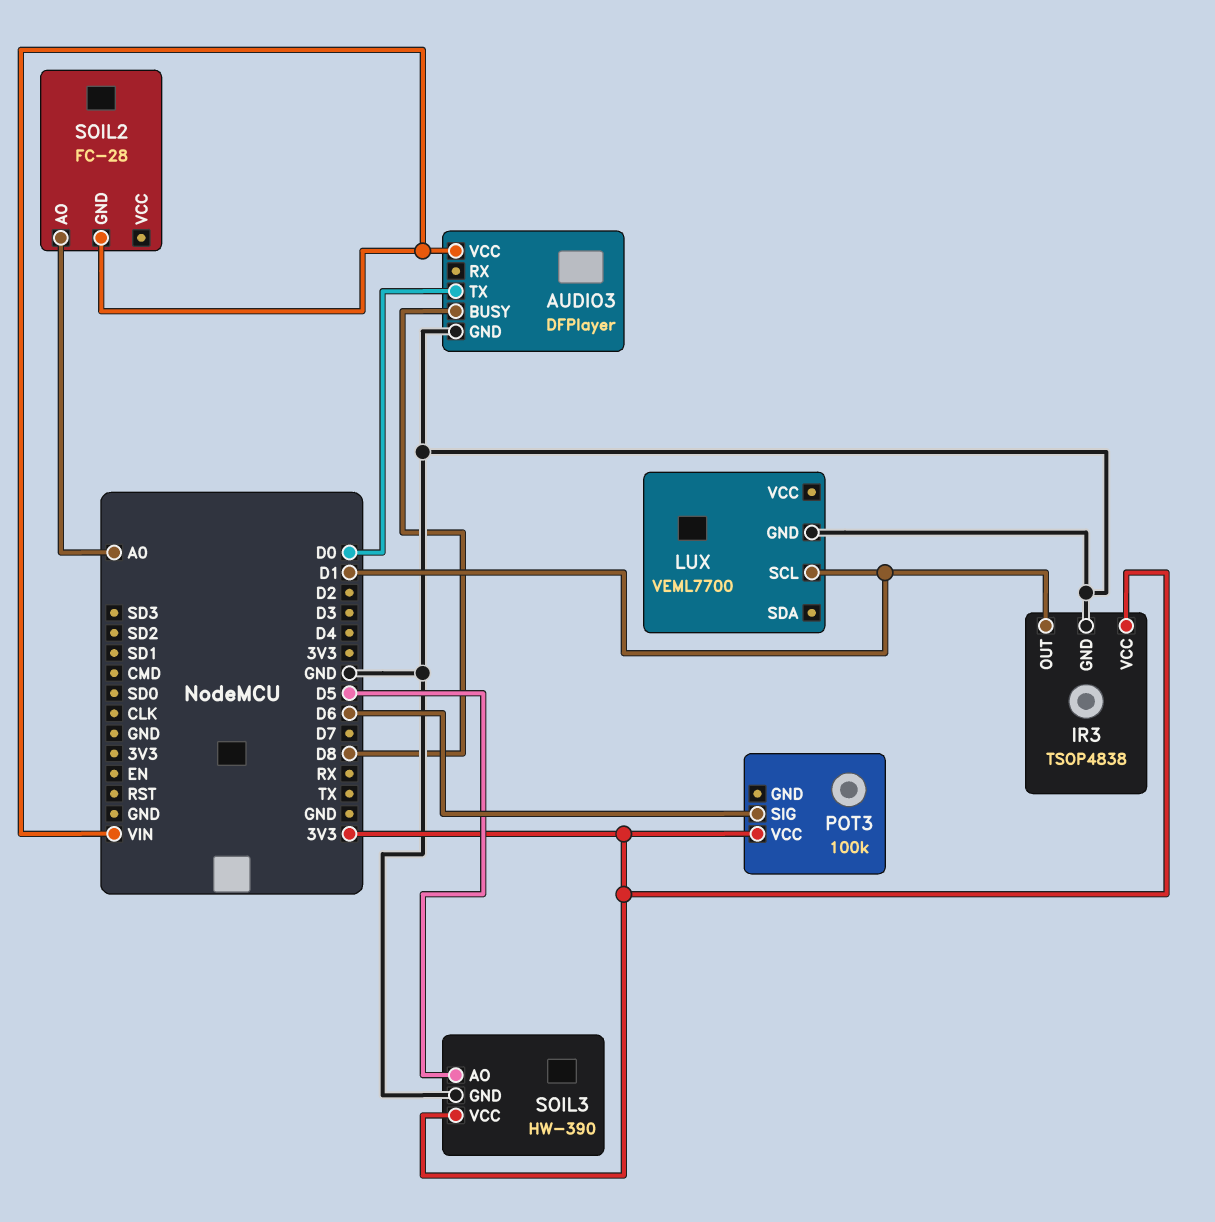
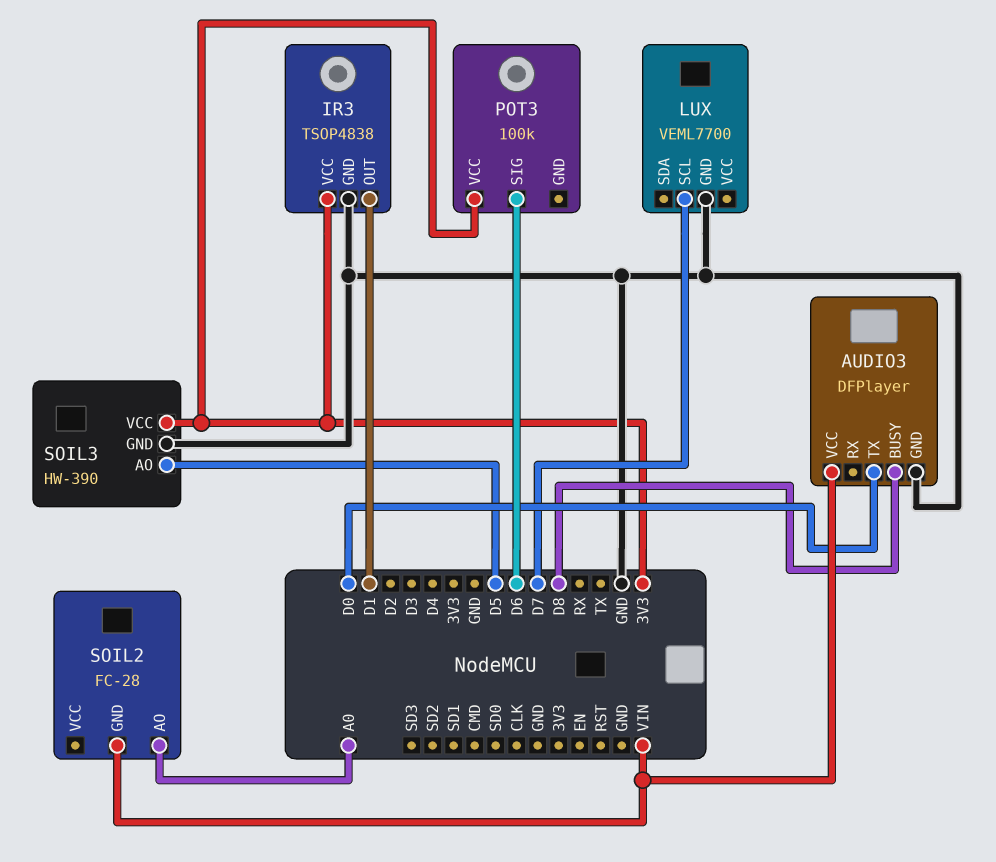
LUX pin SCL: D1 -> D7

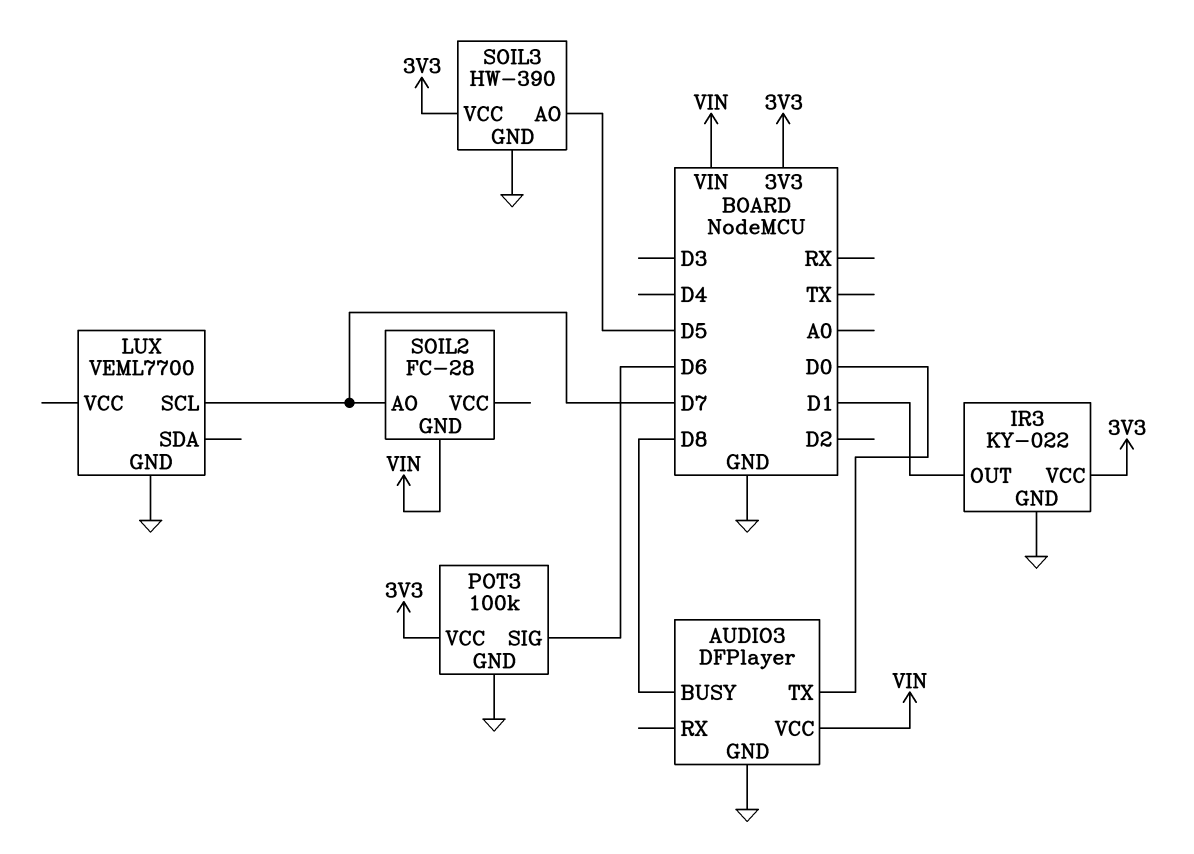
IR3: TSOP4838 -> KY-022
POT3 pin GND: none -> GND
SOIL2 pin AO: A0 -> D7

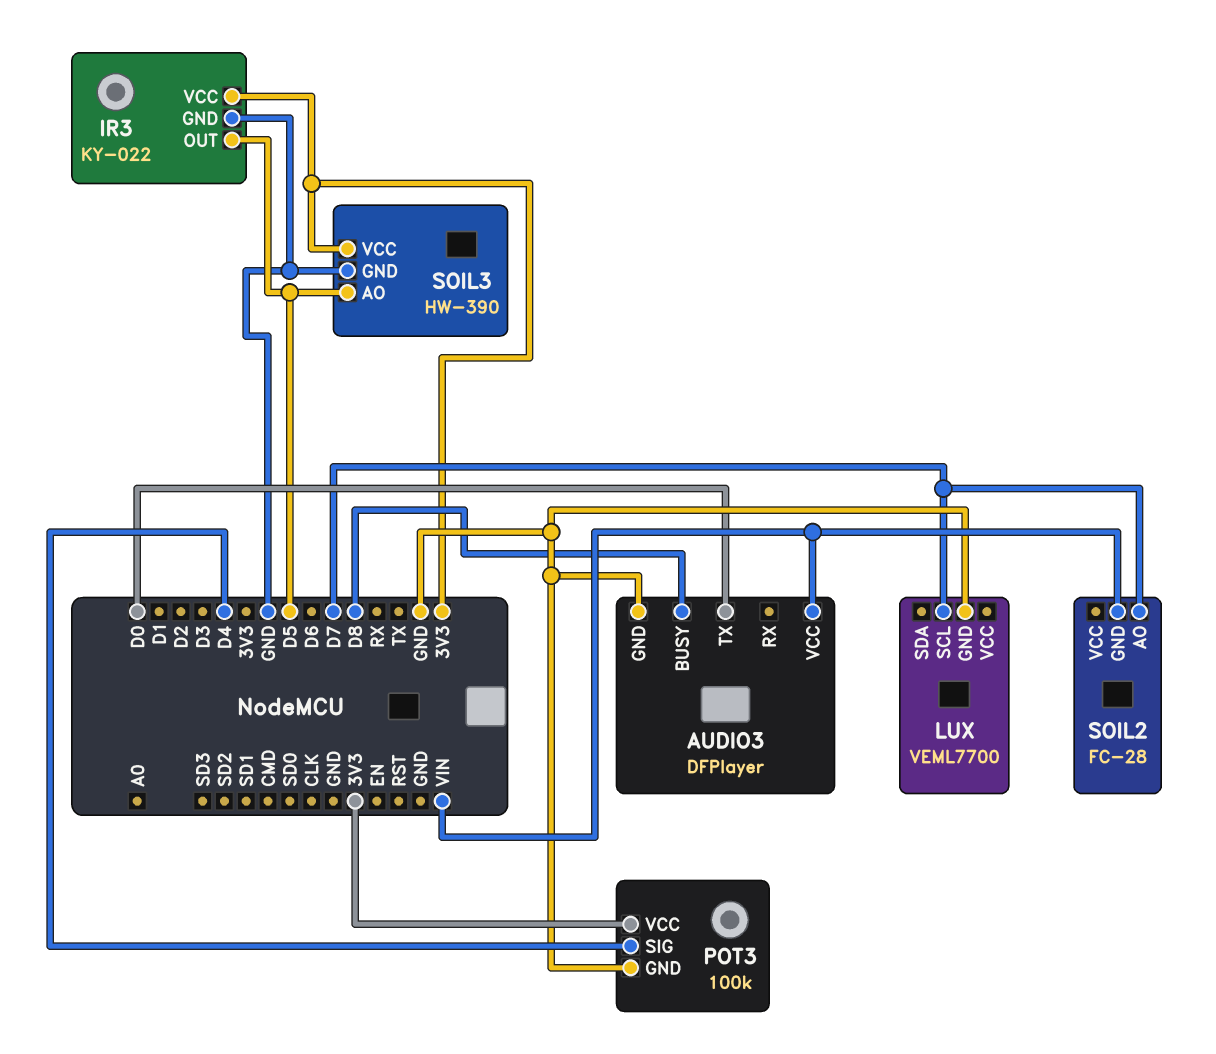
IR3 pin OUT: D1 -> D5
POT3 pin SIG: D6 -> D4

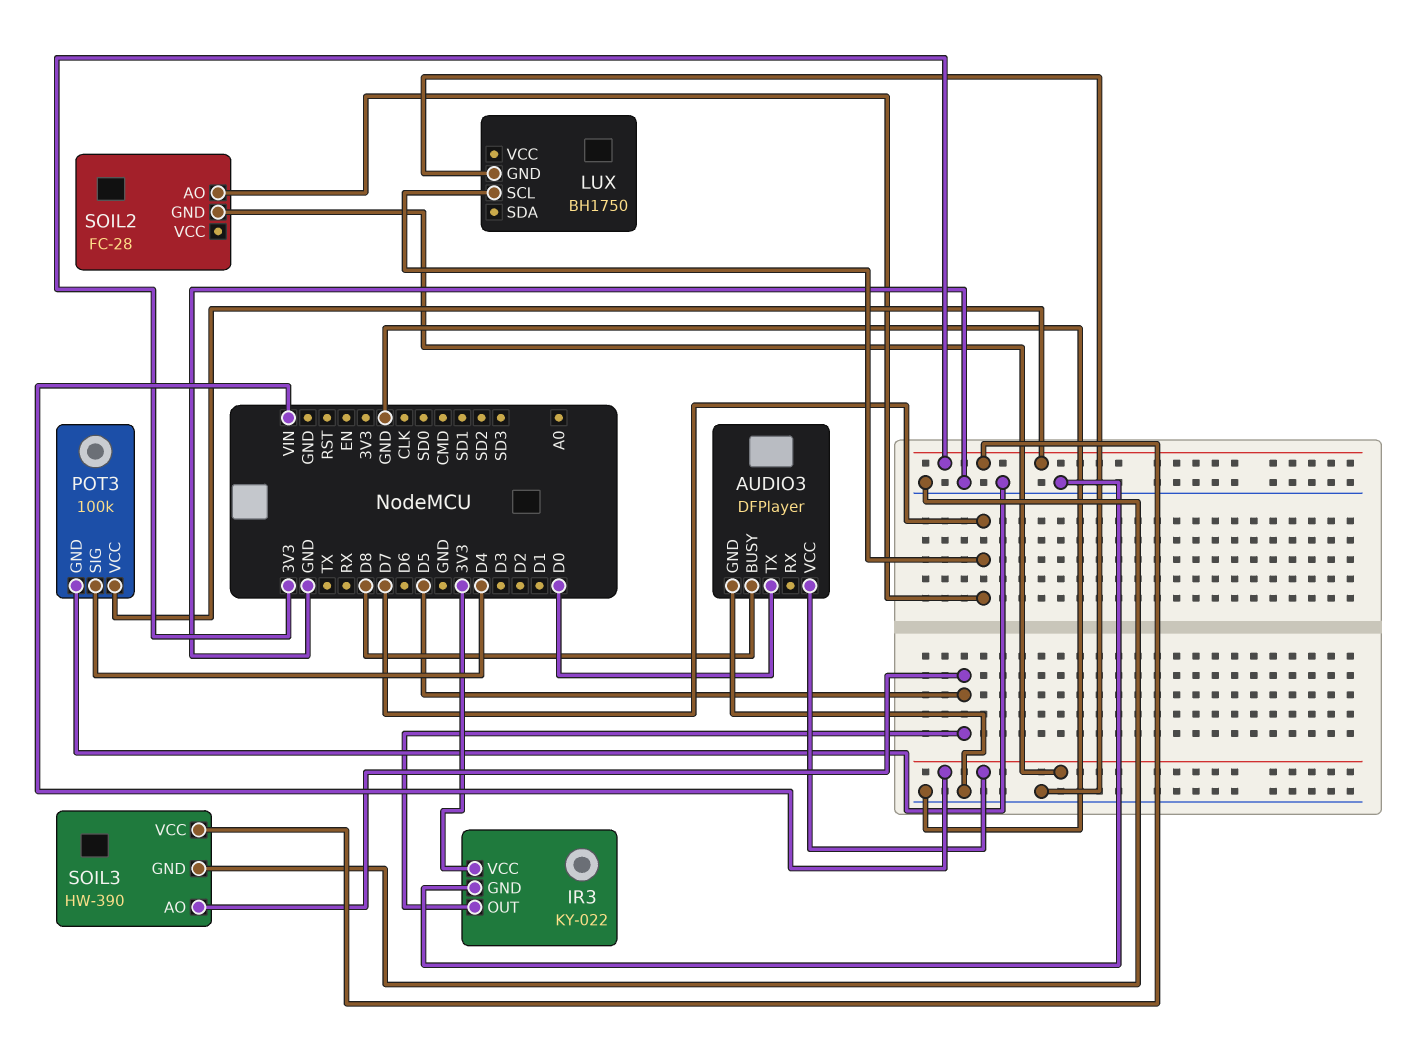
LUX: VEML7700 -> BH1750

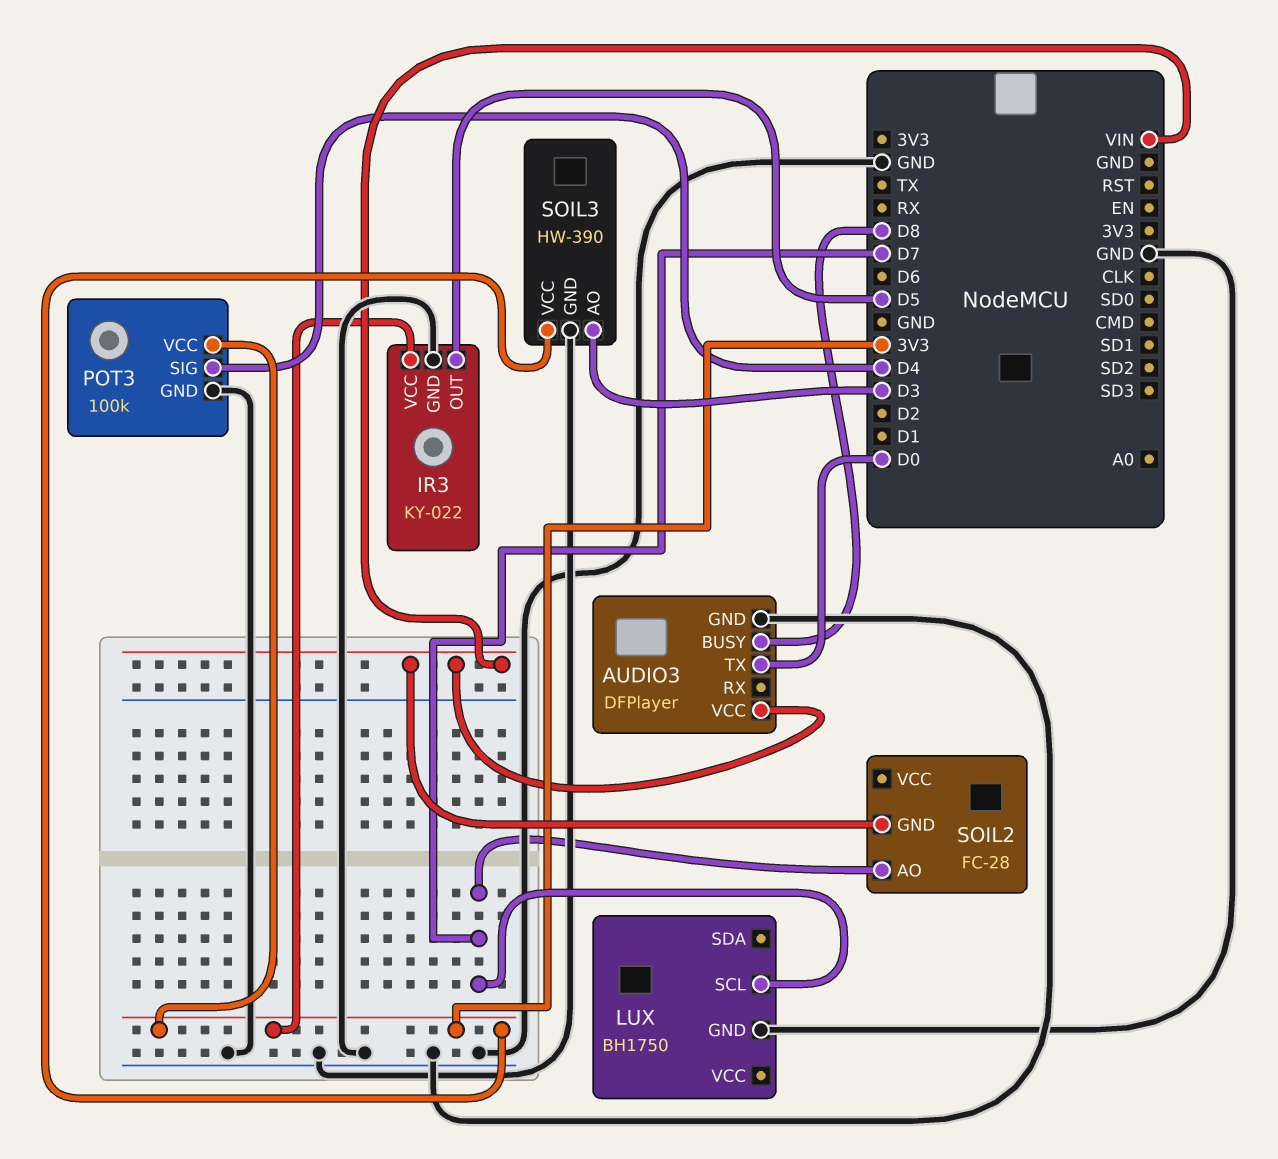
SOIL3 pin AO: D5 -> D3

